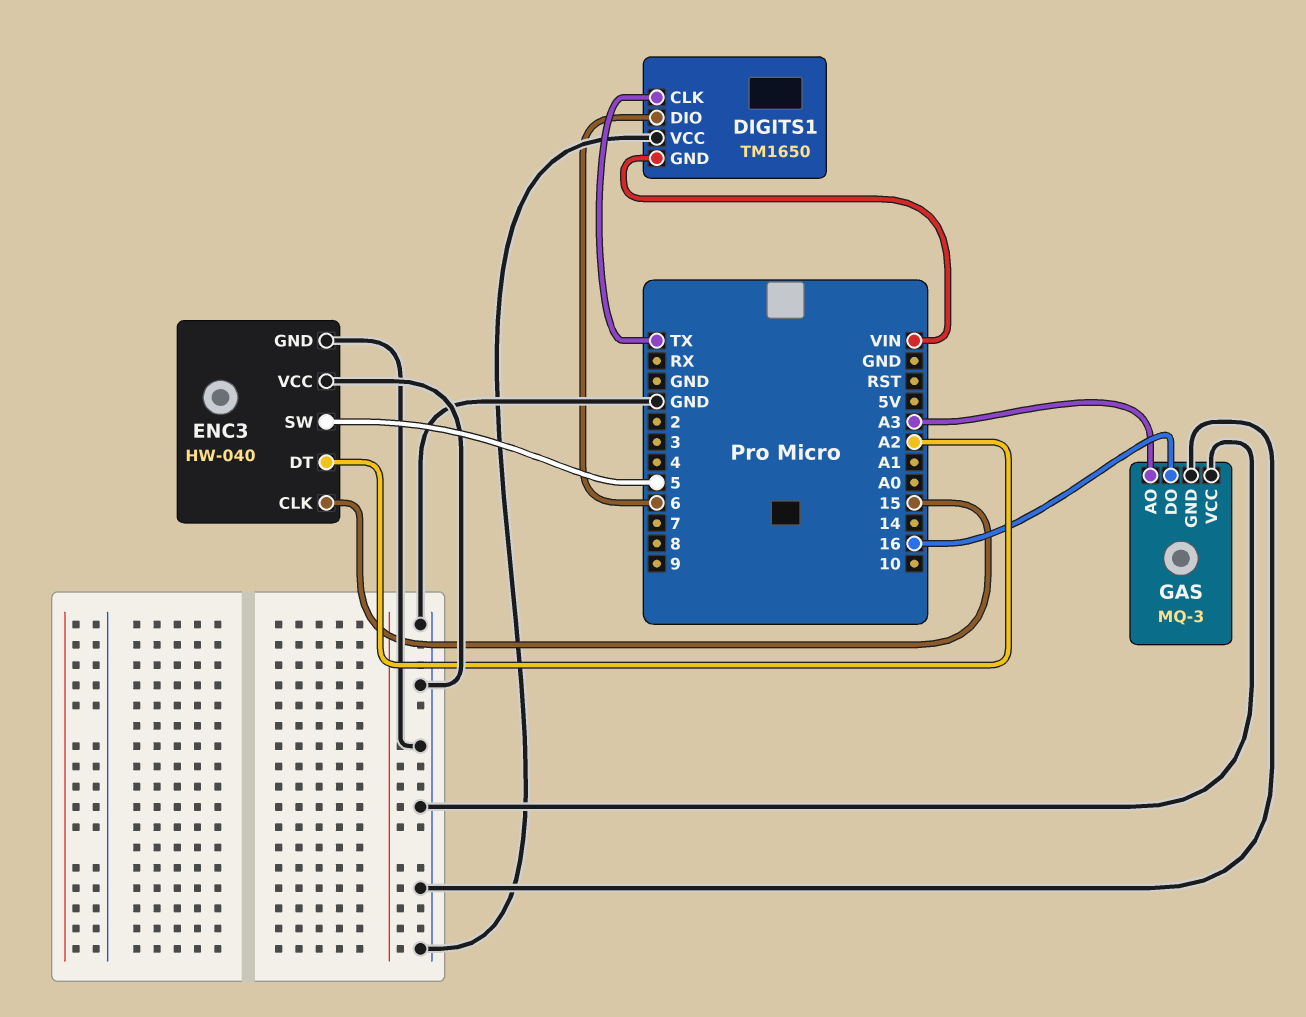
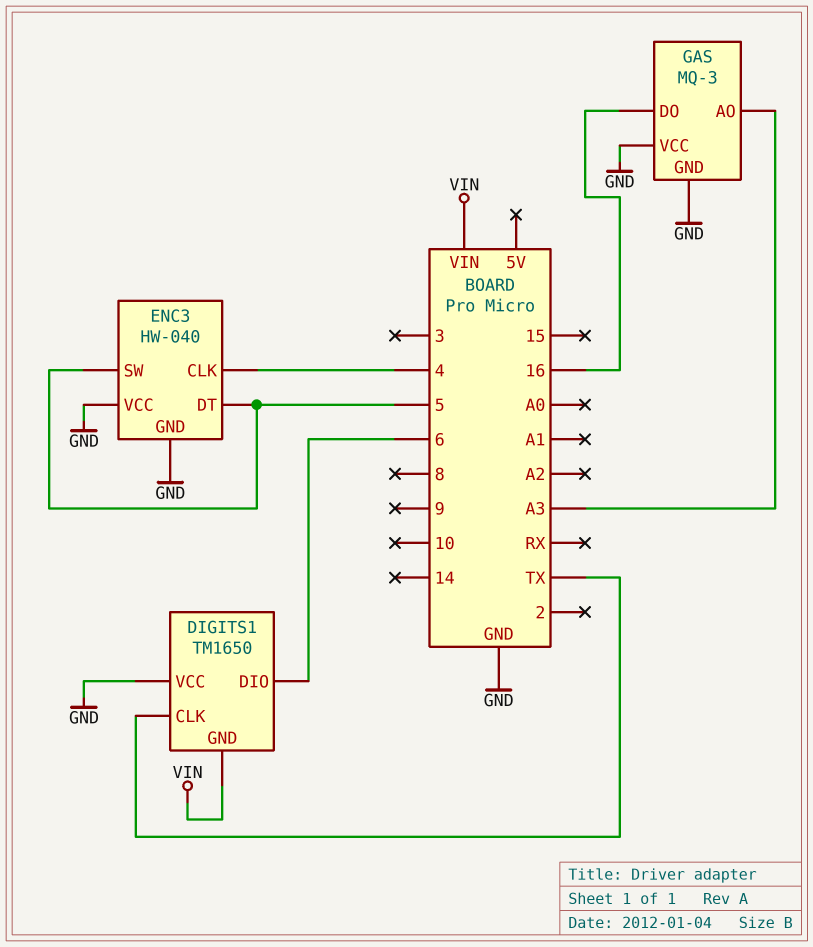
ENC3 pin CLK: 15 -> 4
ENC3 pin DT: A2 -> 5

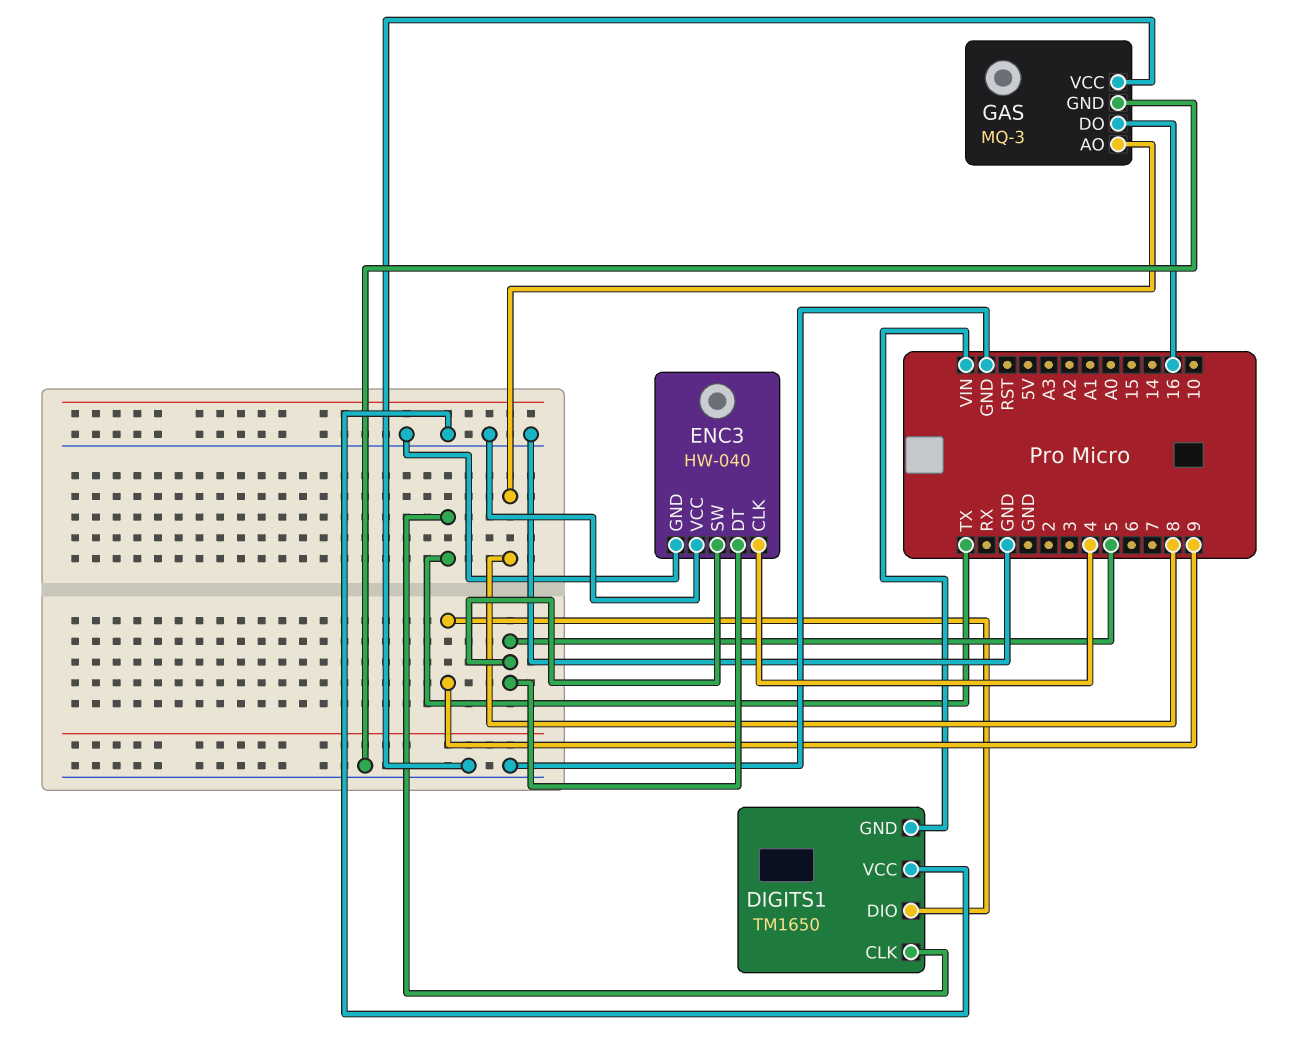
DIGITS1 pin DIO: 6 -> 9
GAS pin AO: A3 -> 8

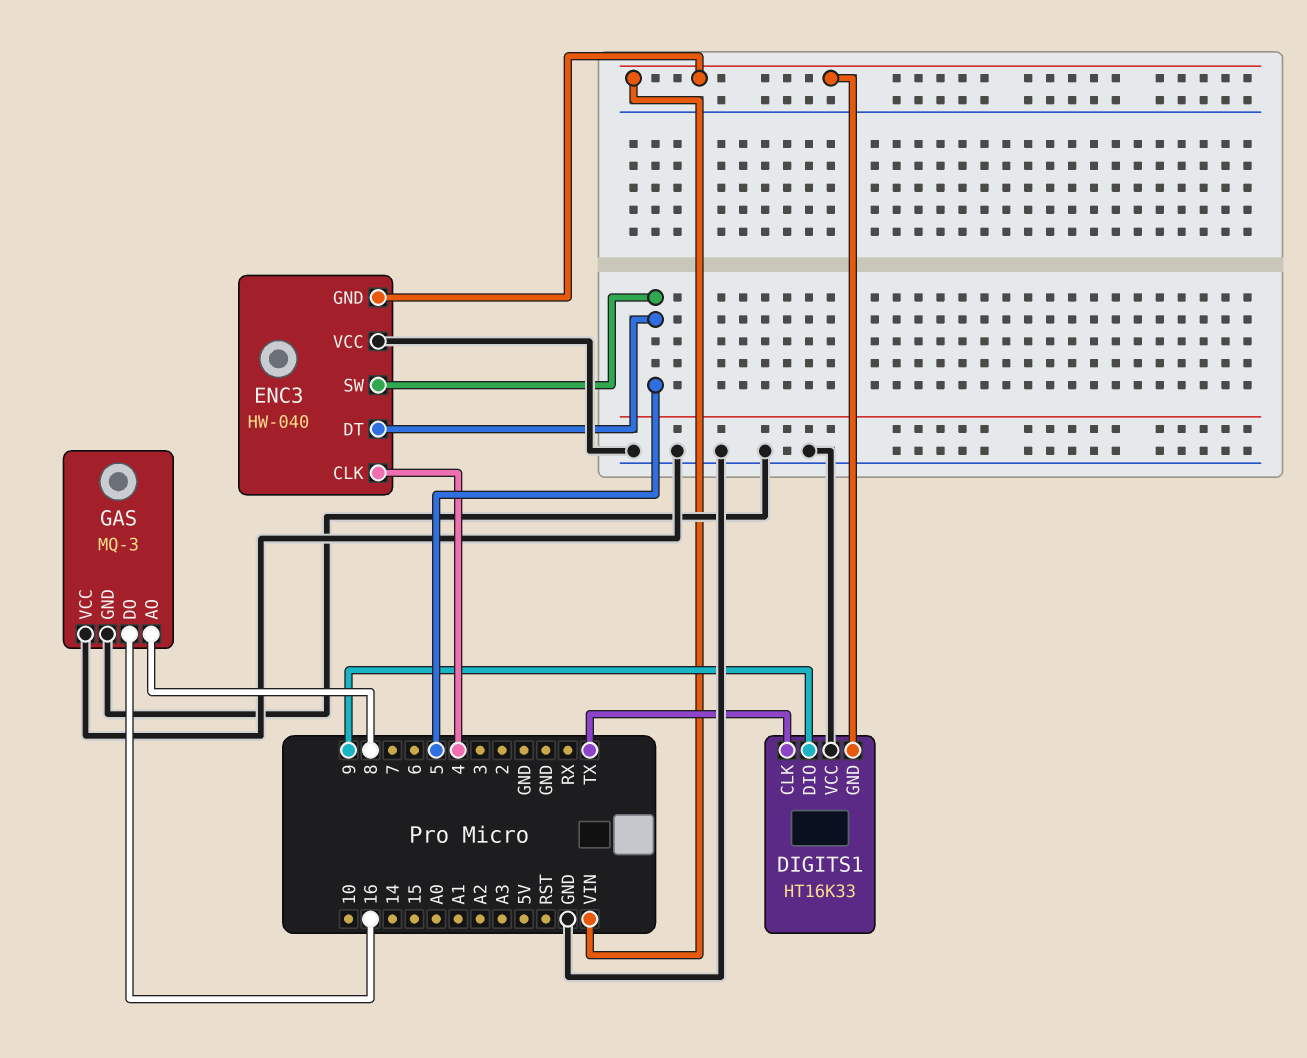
DIGITS1: TM1650 -> HT16K33
ENC3 pin GND: GND -> VIN

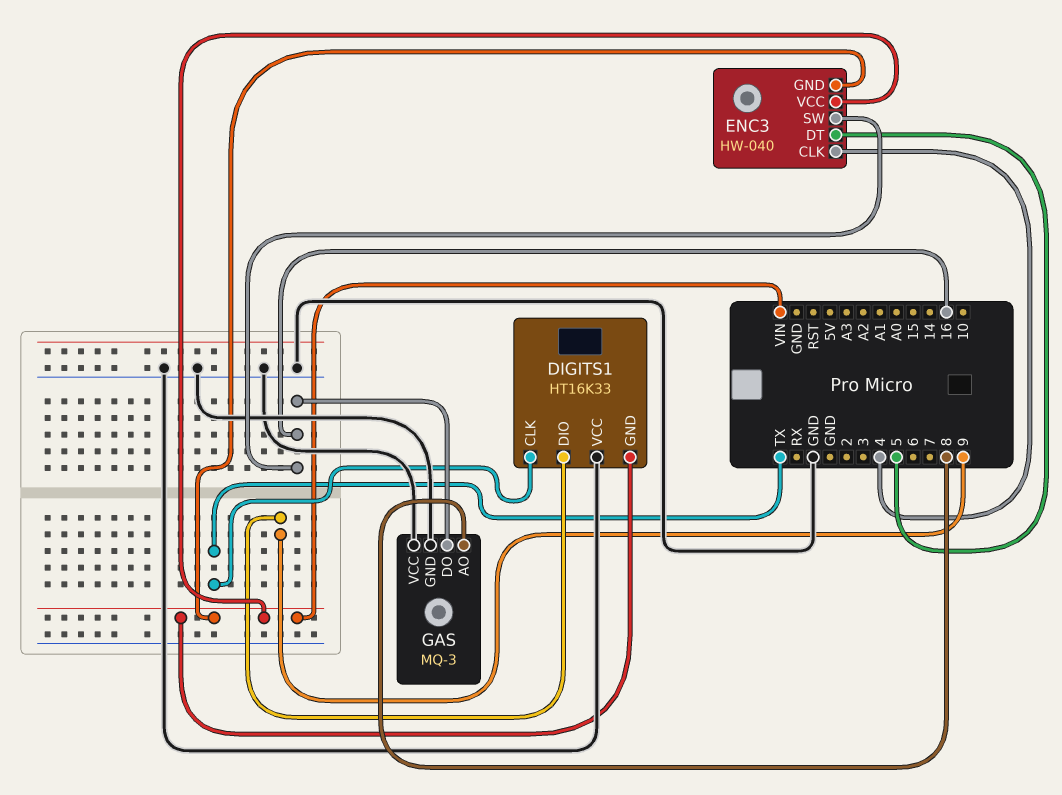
ENC3 pin SW: 5 -> 16
ENC3 pin VCC: GND -> VIN

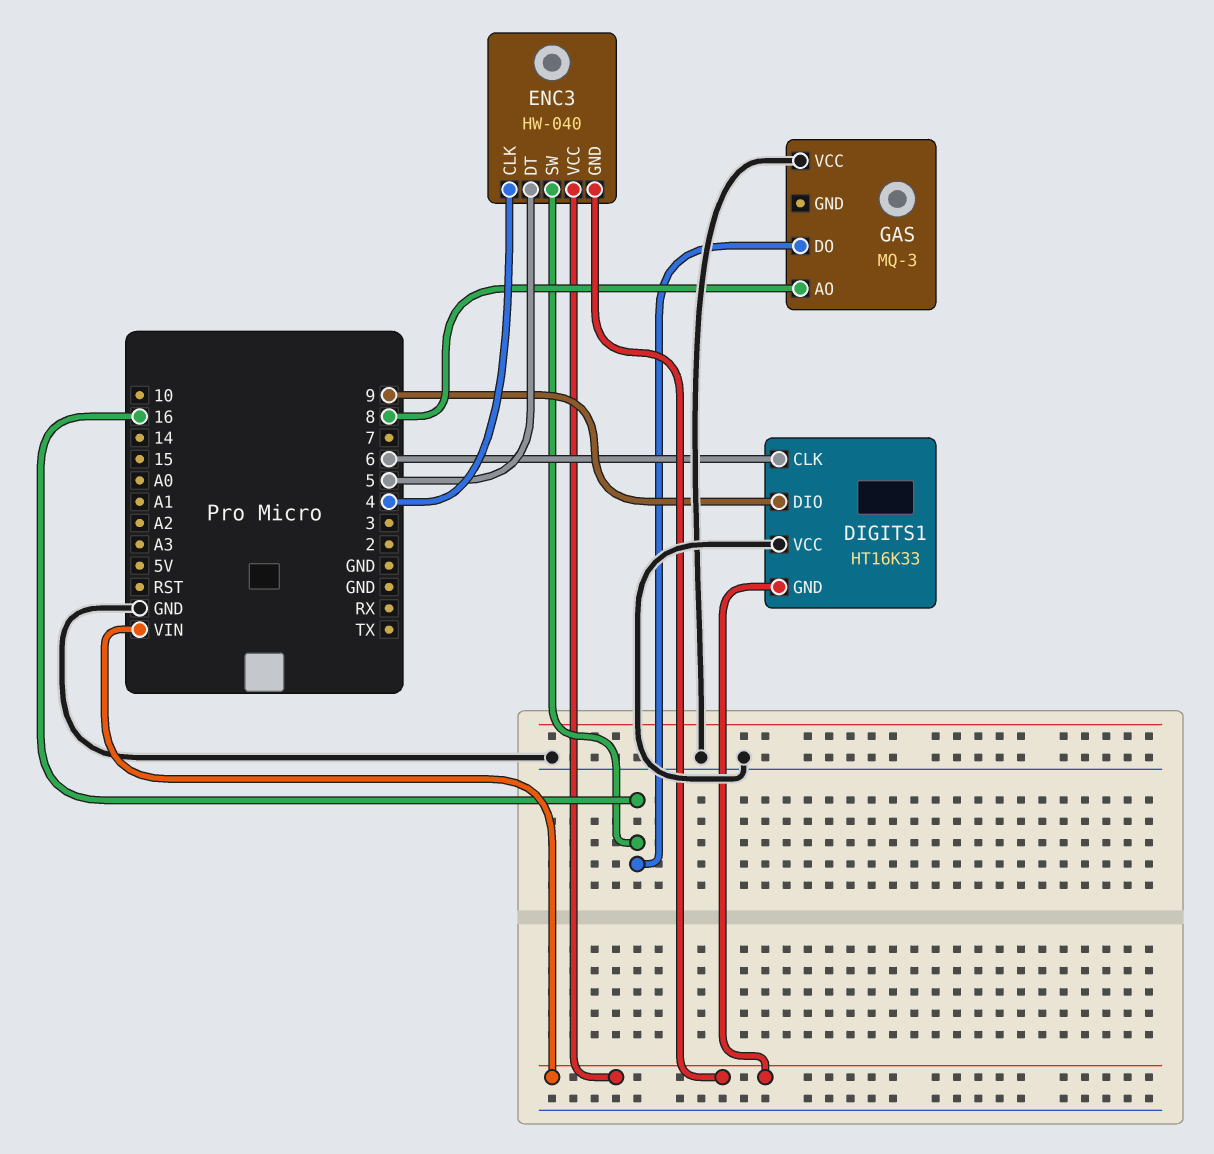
DIGITS1 pin CLK: TX -> 6
GAS pin GND: GND -> none

